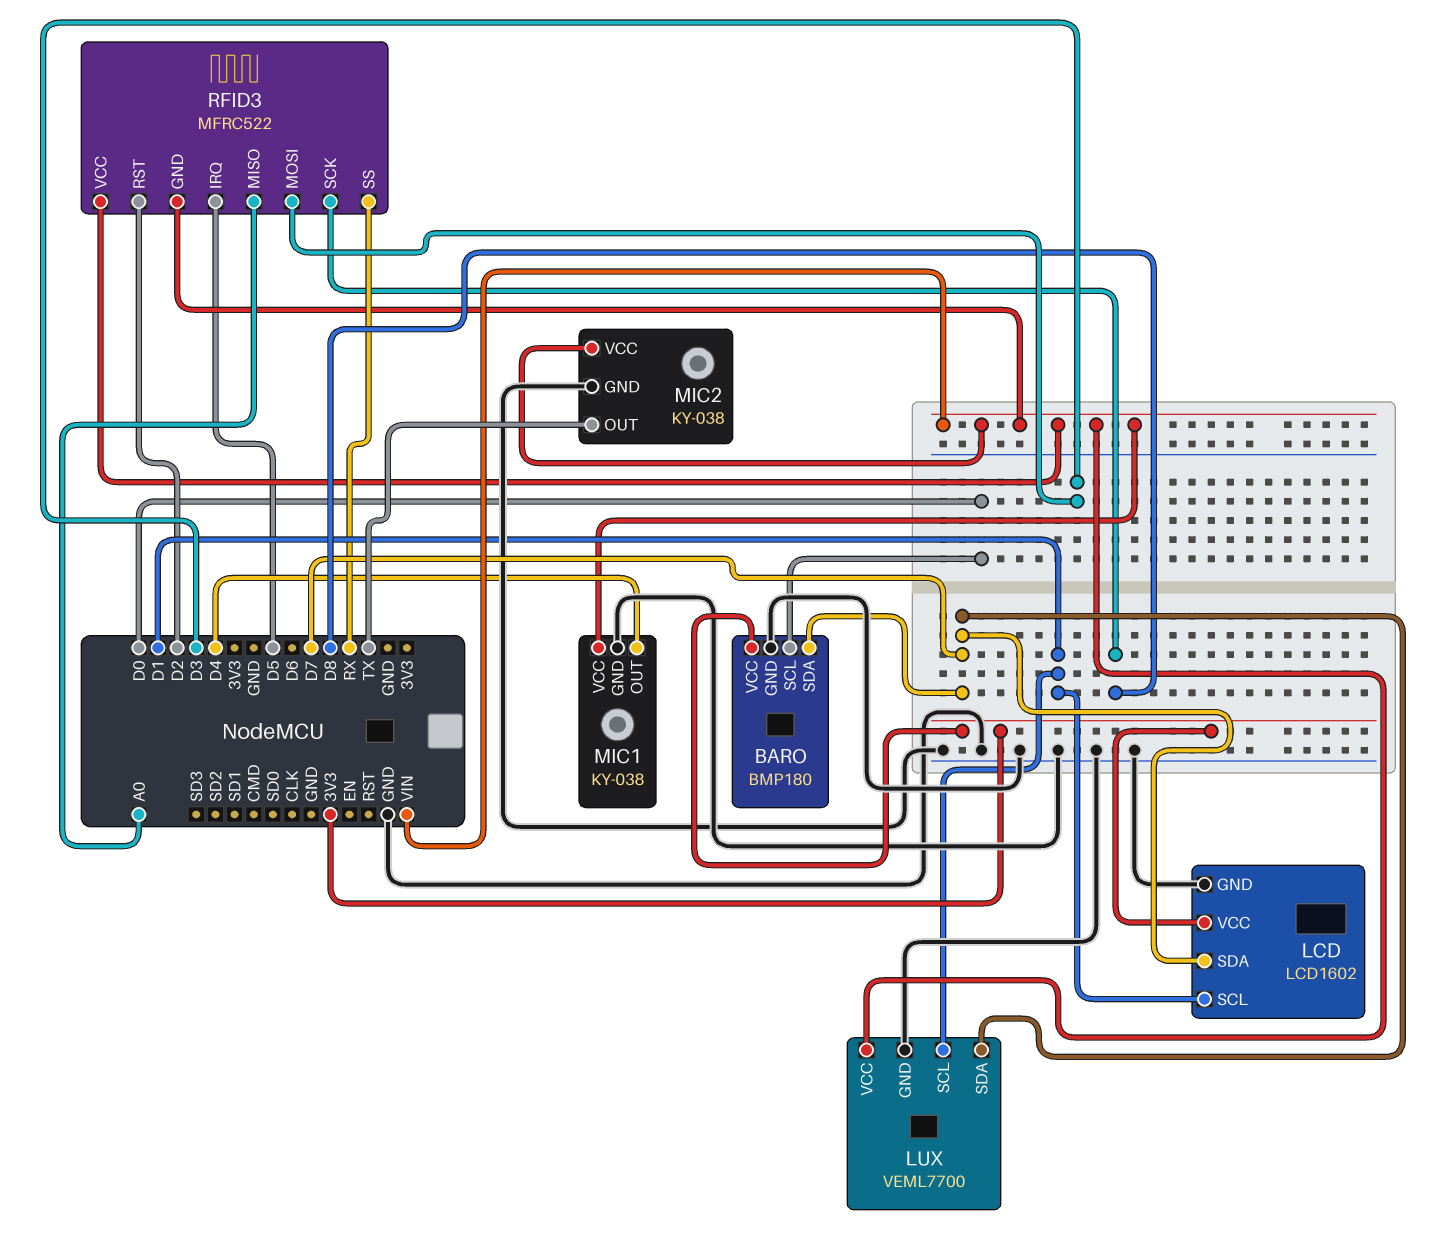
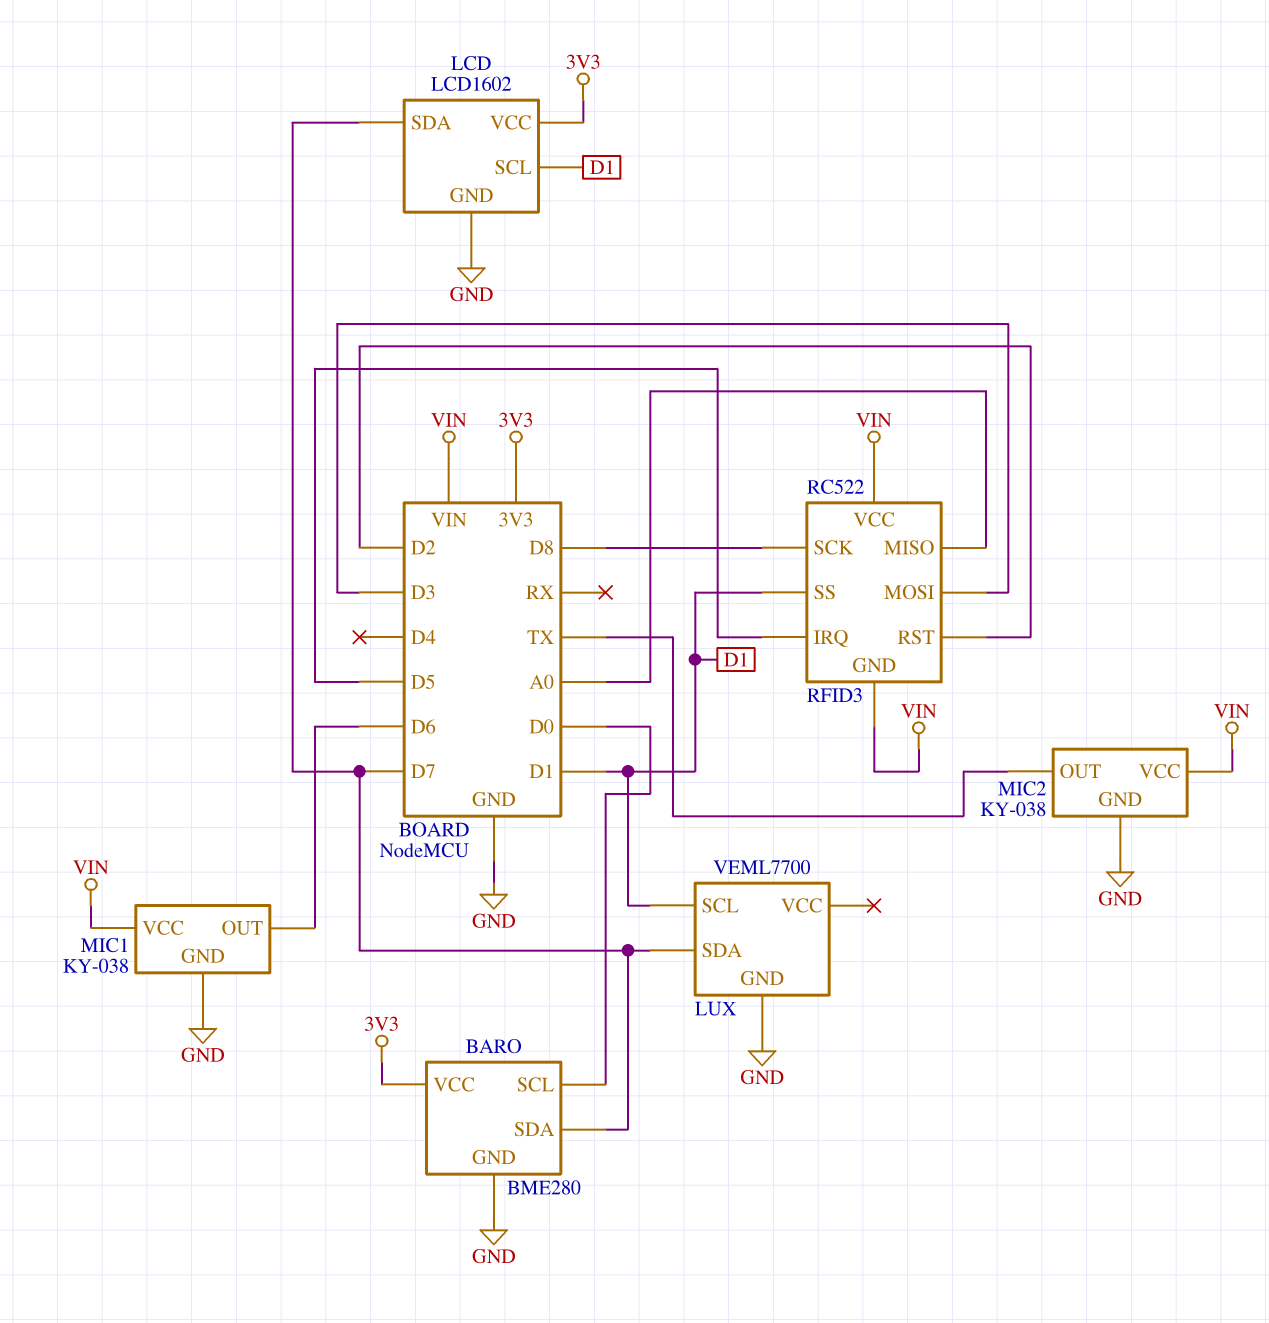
BARO: BMP180 -> BME280
LUX pin VCC: VIN -> none
MIC1 pin OUT: D4 -> D6
RFID3: MFRC522 -> RC522
RFID3 pin SS: RX -> D1

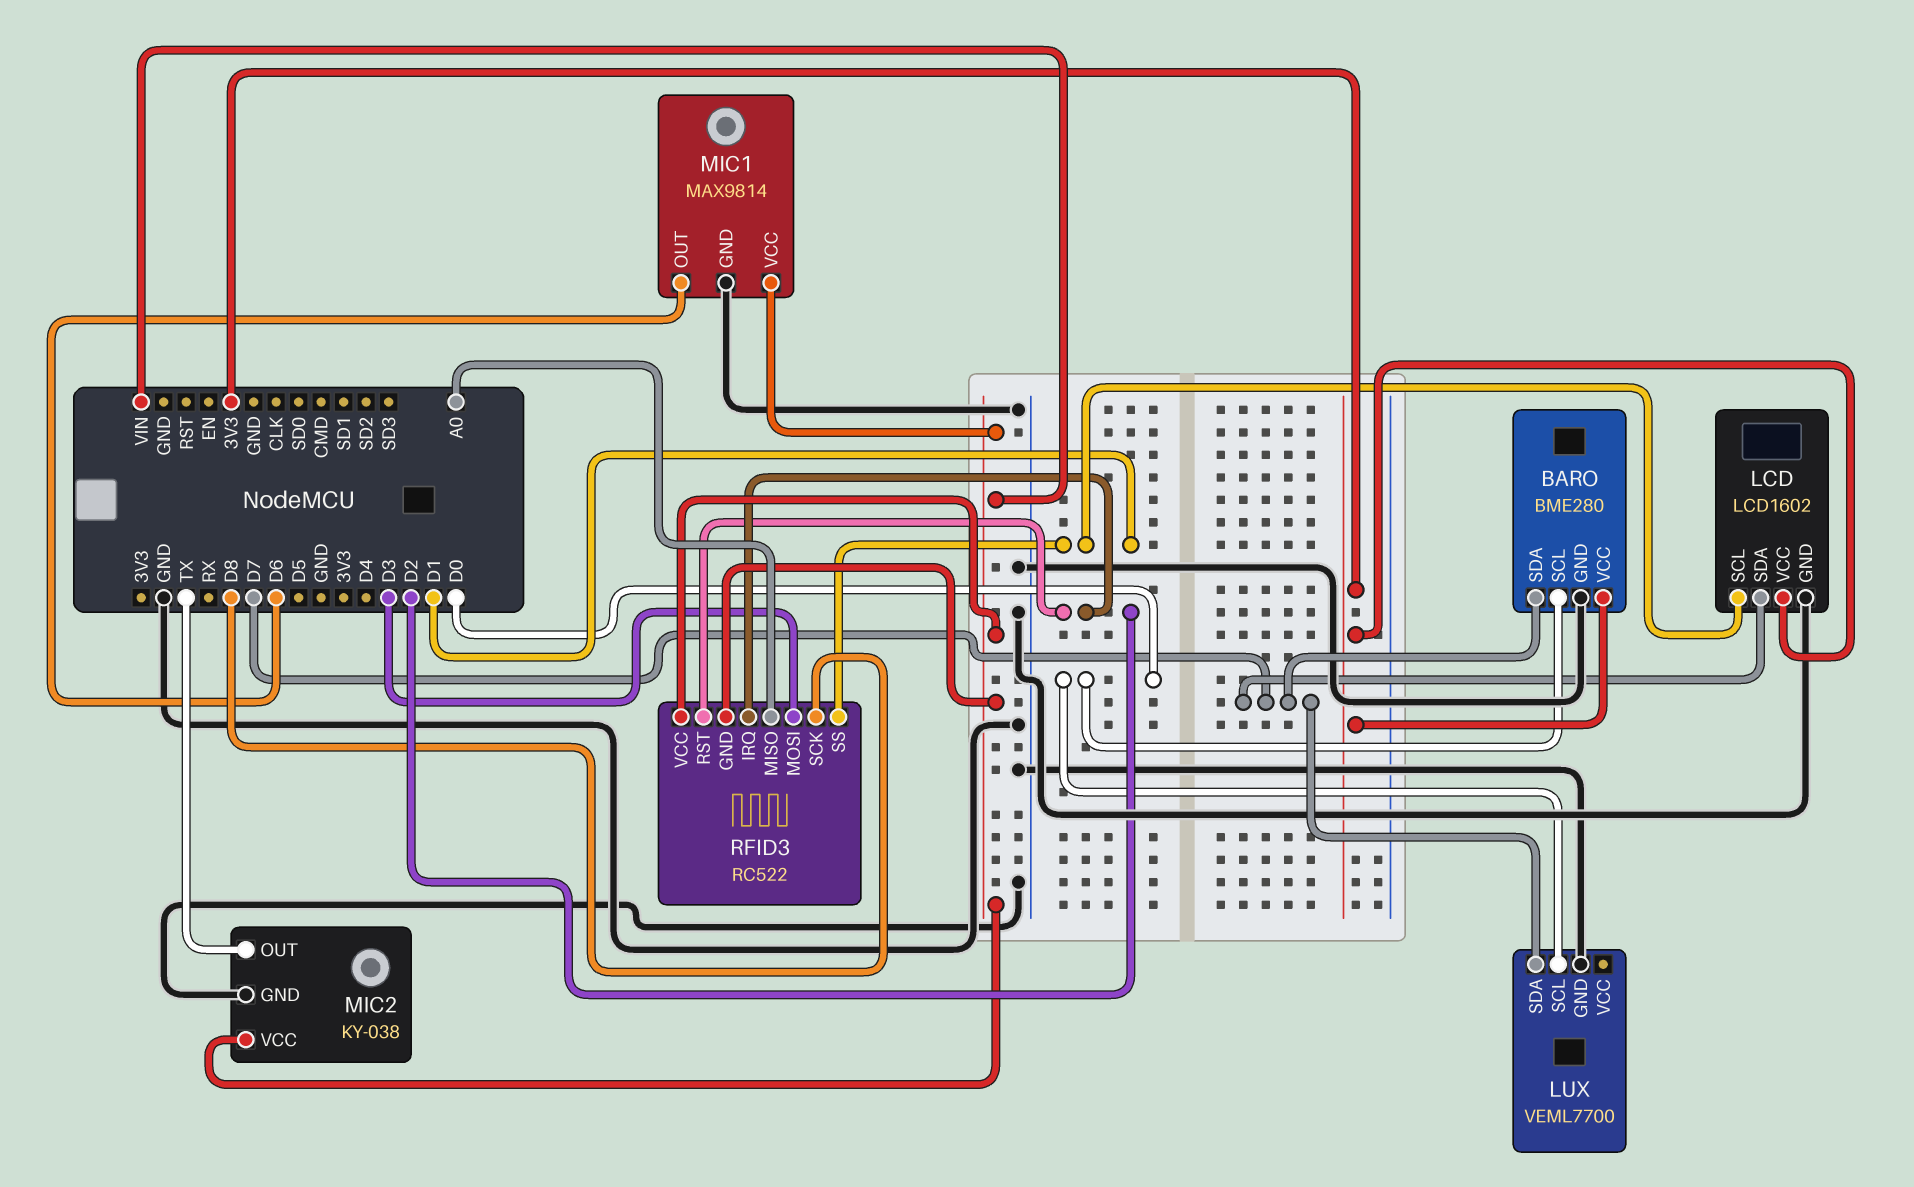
LUX pin SCL: D1 -> D0
MIC1: KY-038 -> MAX9814
RFID3 pin IRQ: D5 -> D2

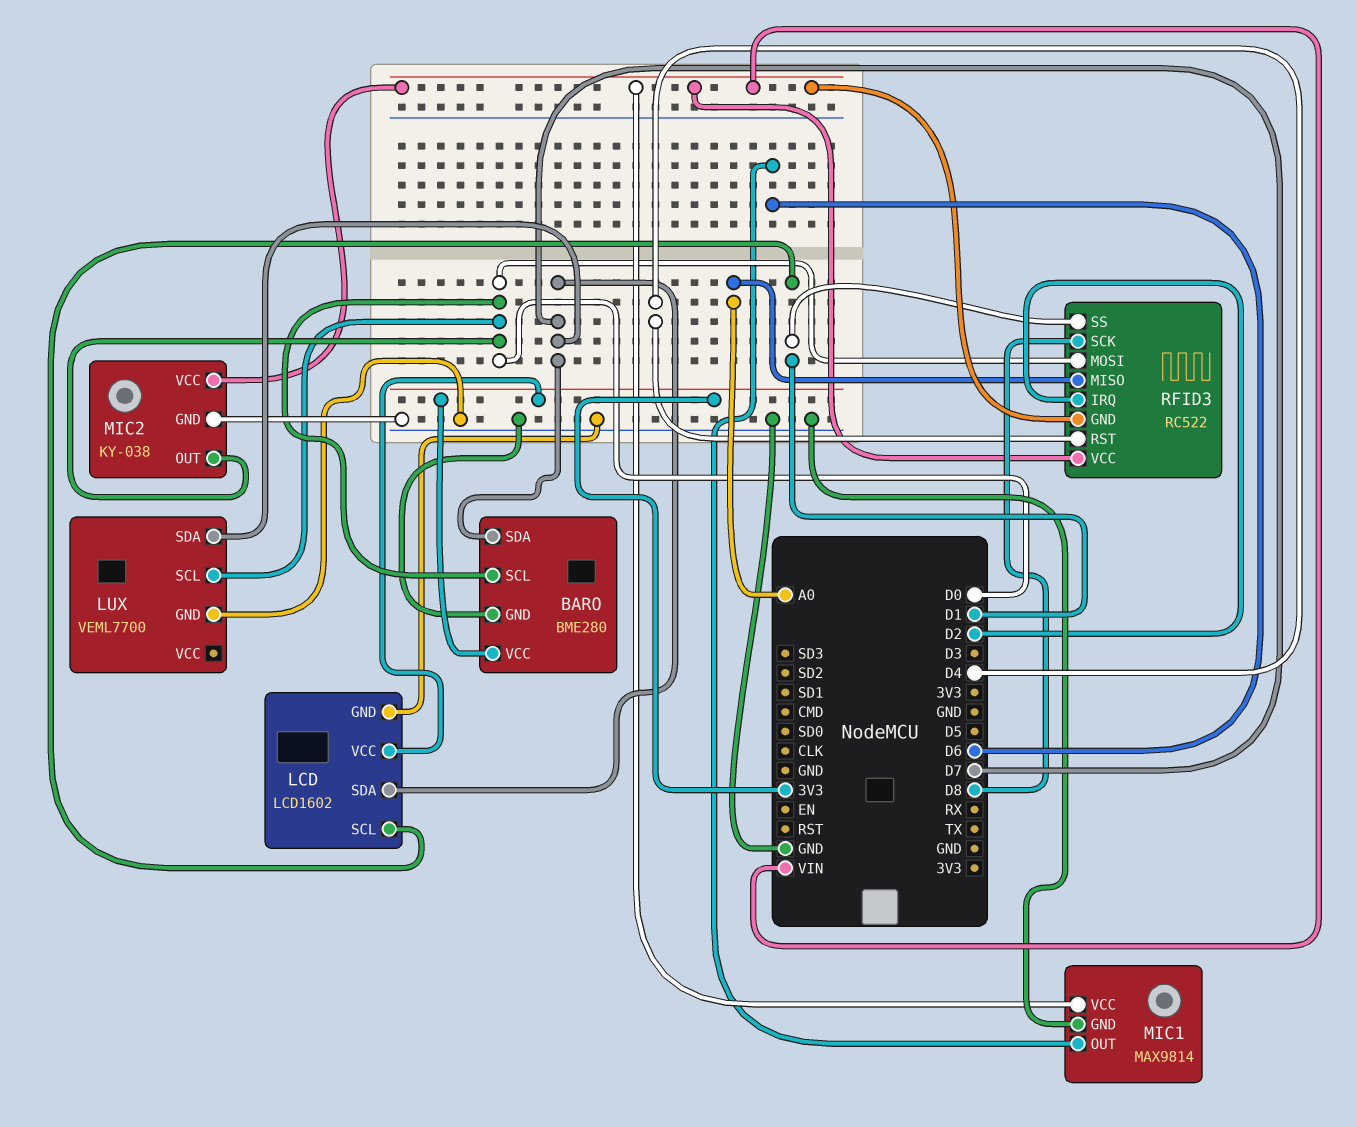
MIC2 pin OUT: TX -> D0
RFID3 pin MOSI: D3 -> D0
RFID3 pin RST: D2 -> D4

